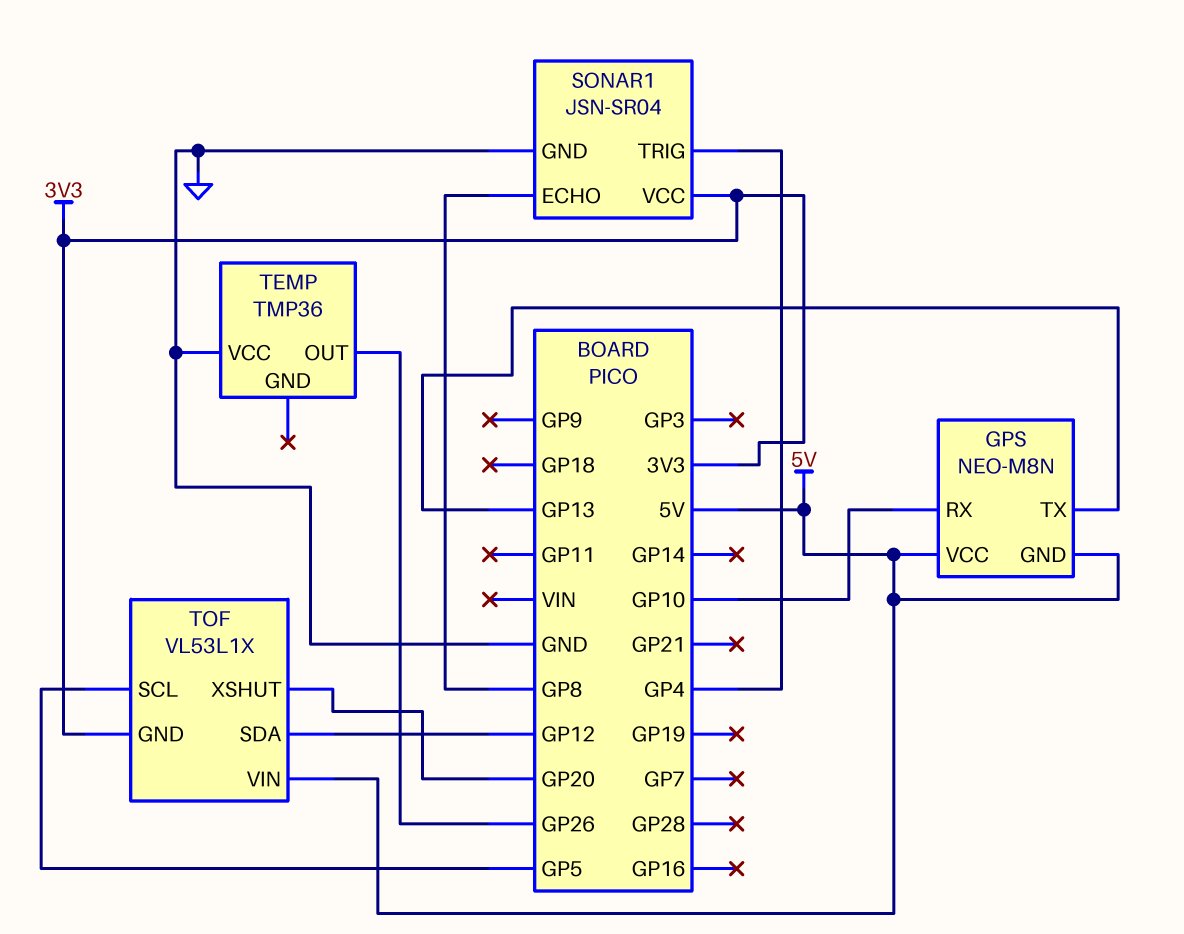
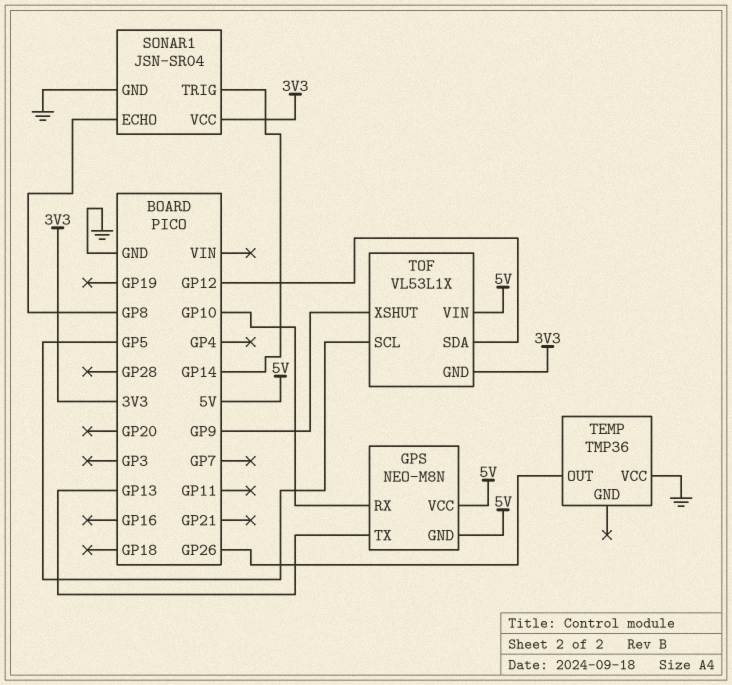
SONAR1 pin TRIG: GP4 -> GP14
TOF pin XSHUT: GP20 -> GP9

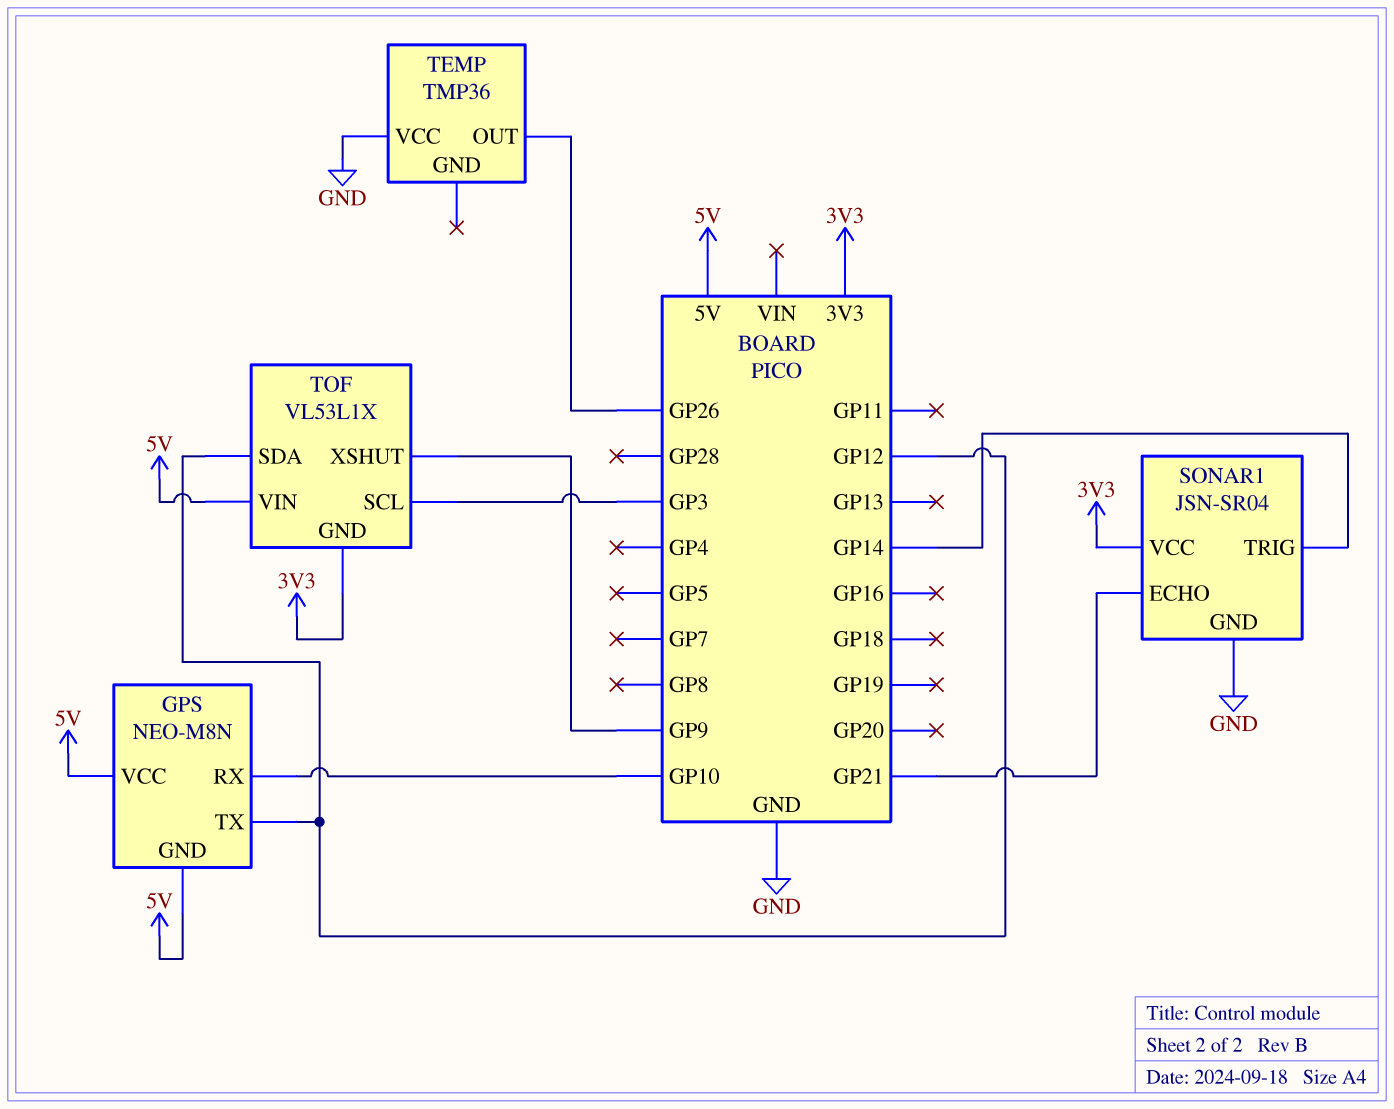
GPS pin TX: GP13 -> GP12
SONAR1 pin ECHO: GP8 -> GP21
TOF pin SCL: GP5 -> GP3

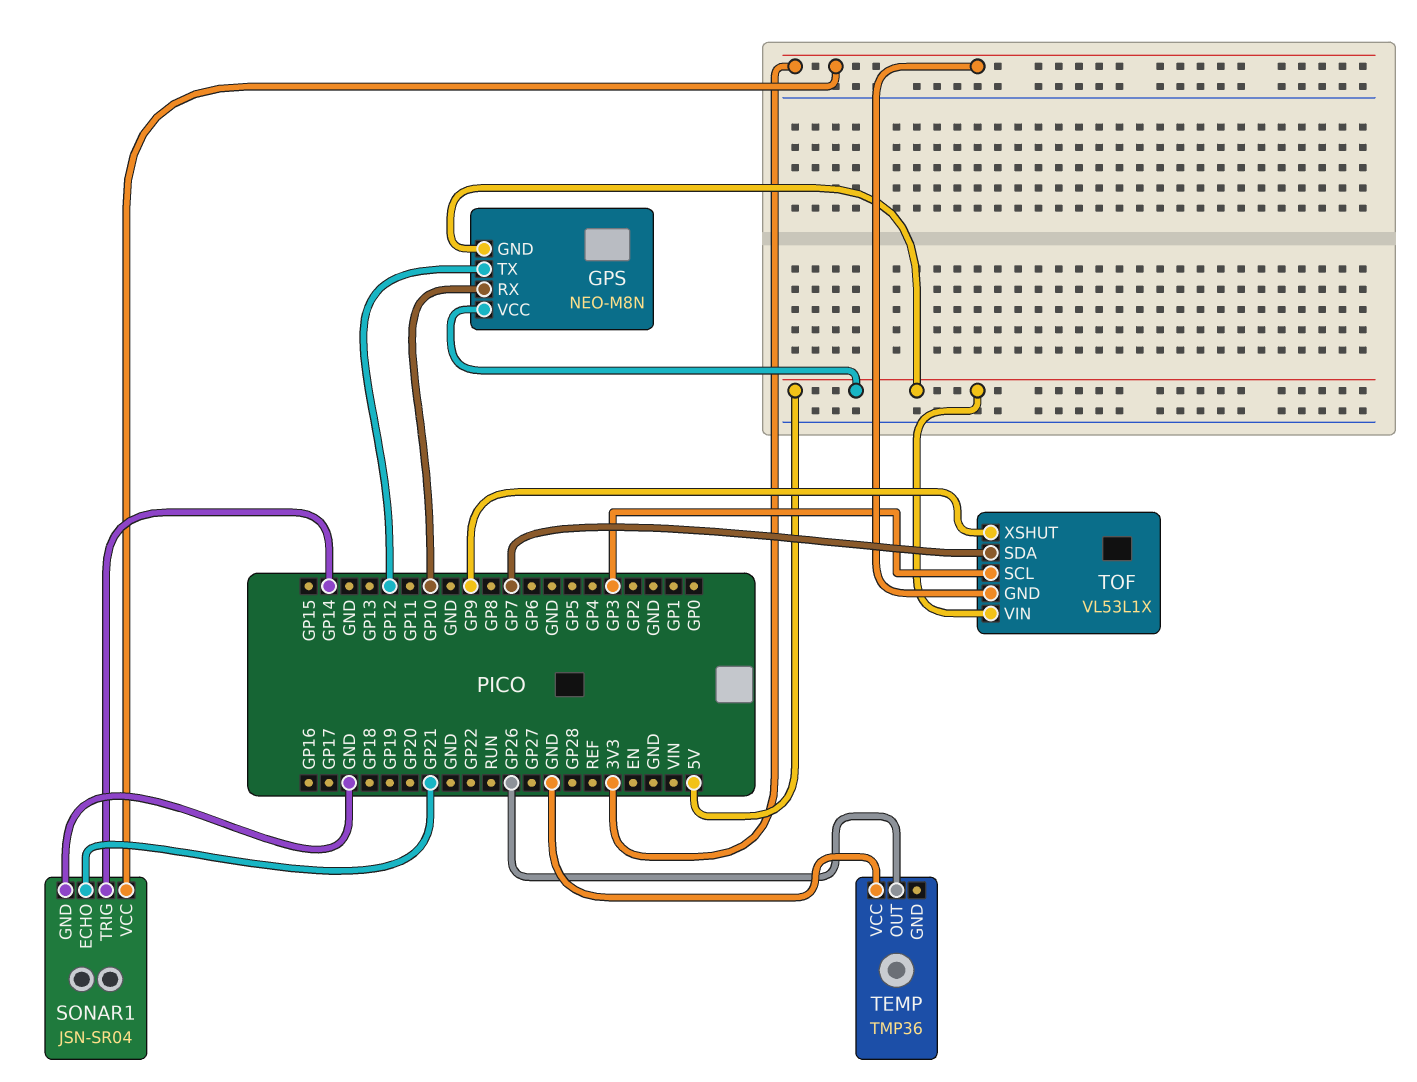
TOF pin SDA: GP12 -> GP7

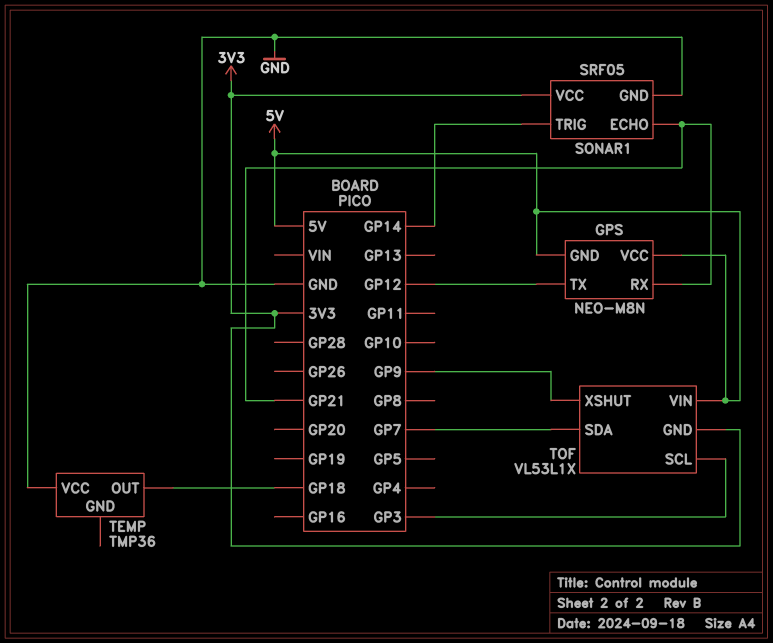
GPS pin RX: GP10 -> GP21
SONAR1: JSN-SR04 -> SRF05
TEMP pin OUT: GP26 -> GP18

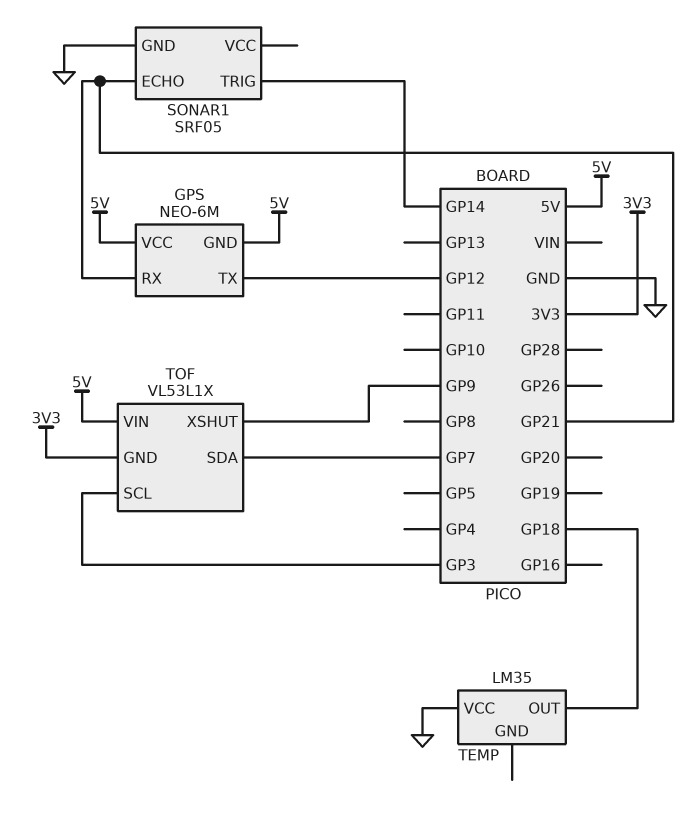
GPS: NEO-M8N -> NEO-6M
SONAR1 pin VCC: 3V3 -> none
TEMP: TMP36 -> LM35

